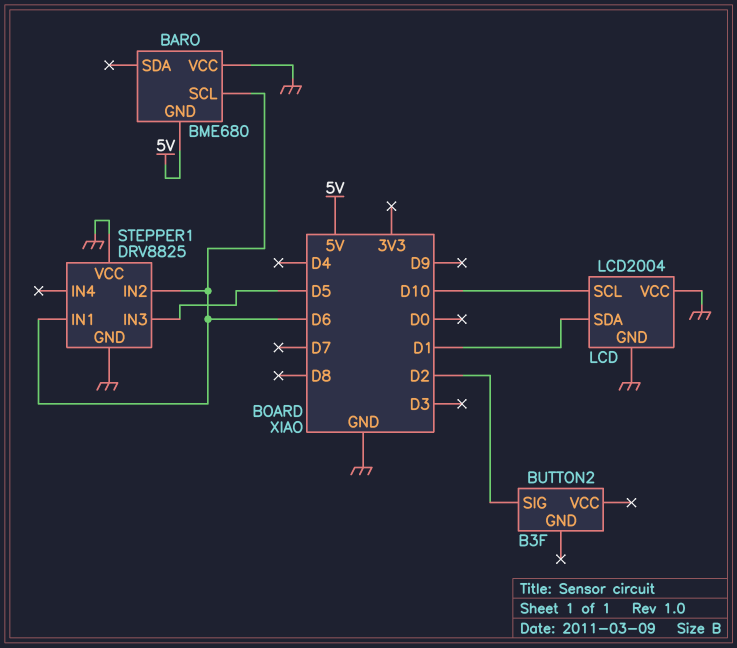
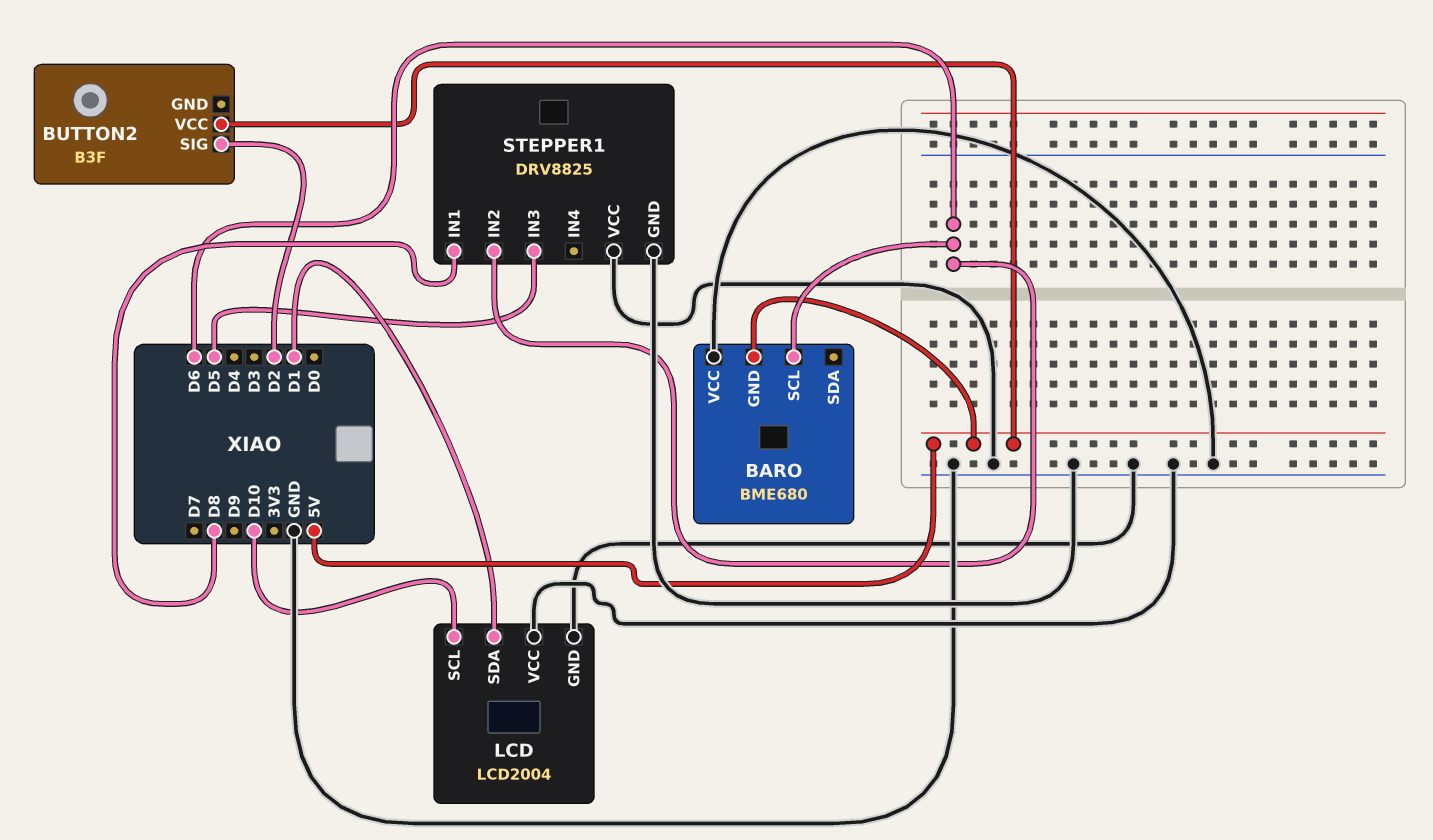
BUTTON2 pin VCC: none -> 5V
STEPPER1 pin IN1: D6 -> D8

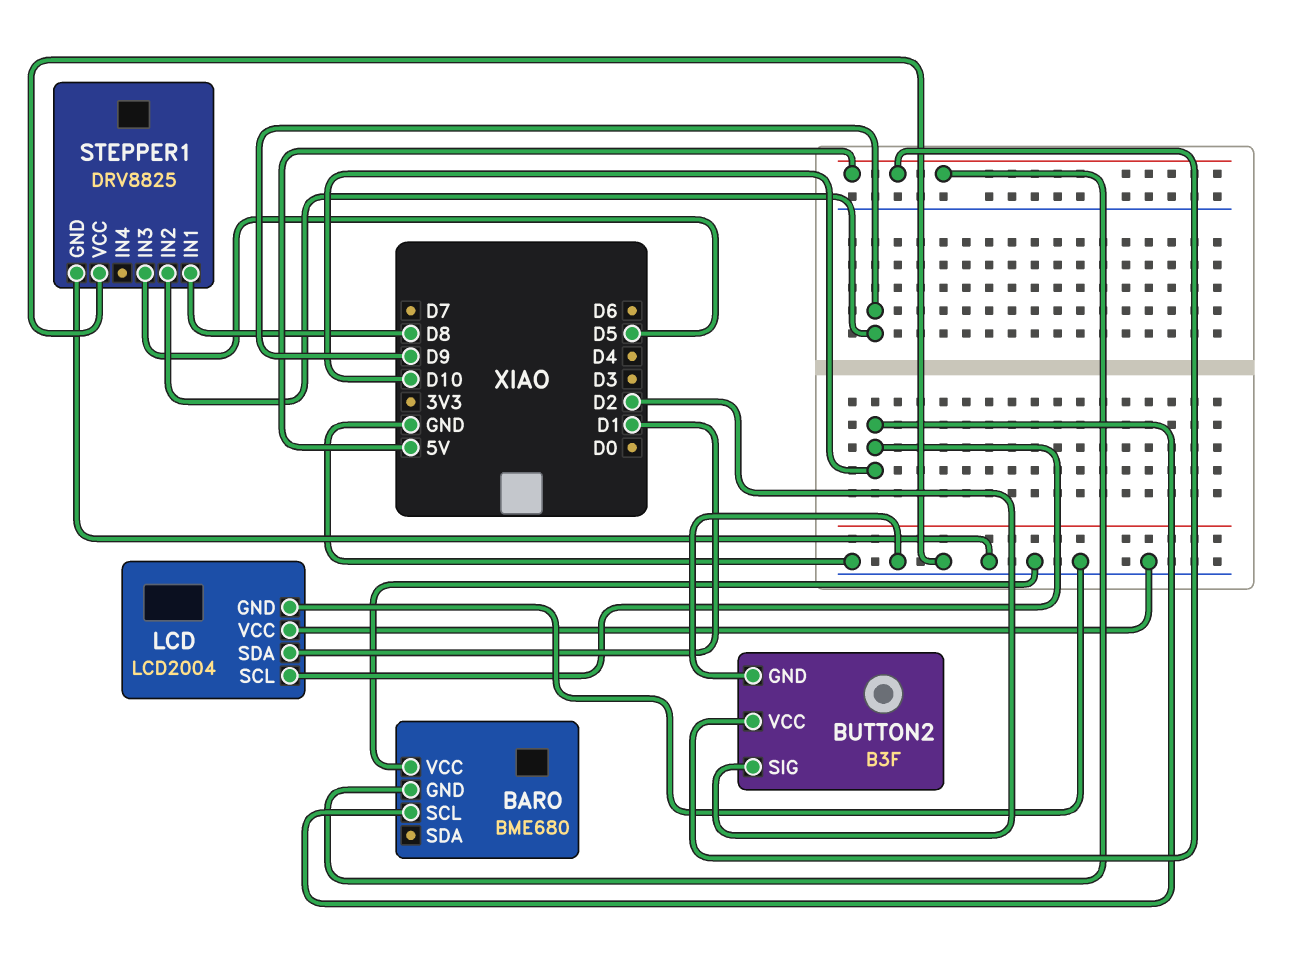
BARO pin SCL: D6 -> D10
BUTTON2 pin GND: none -> GND
STEPPER1 pin IN2: D6 -> D9

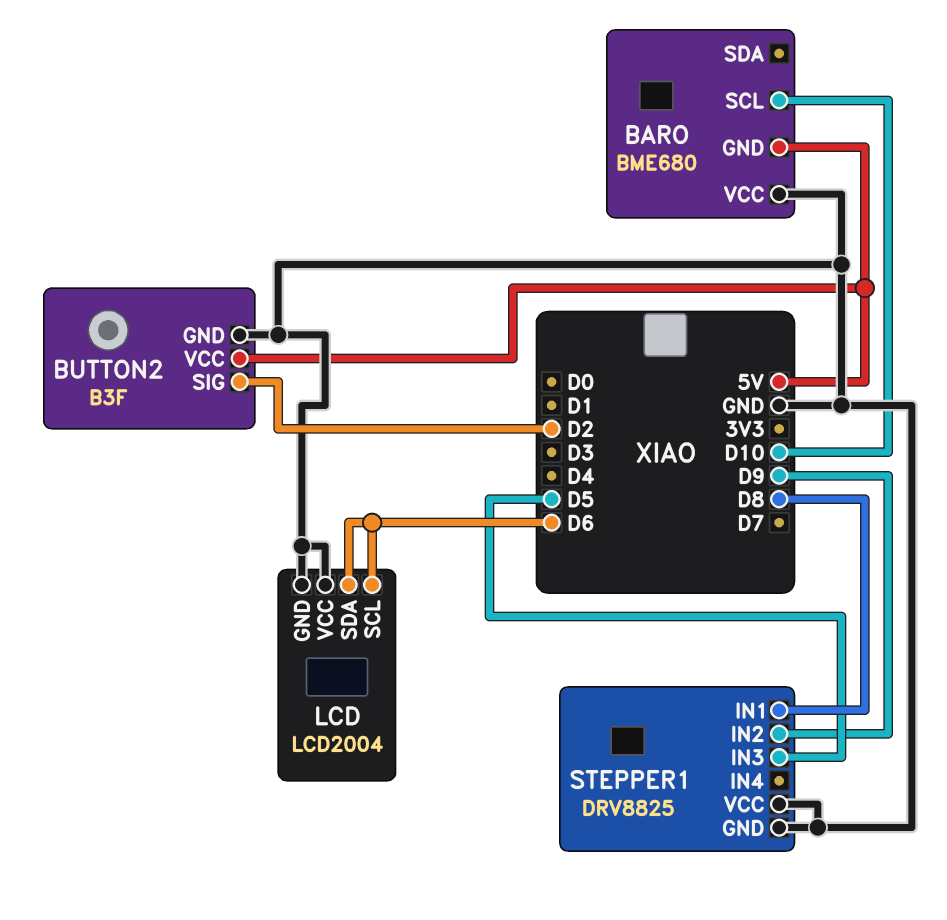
LCD pin SCL: D10 -> D6
LCD pin SDA: D1 -> D6

